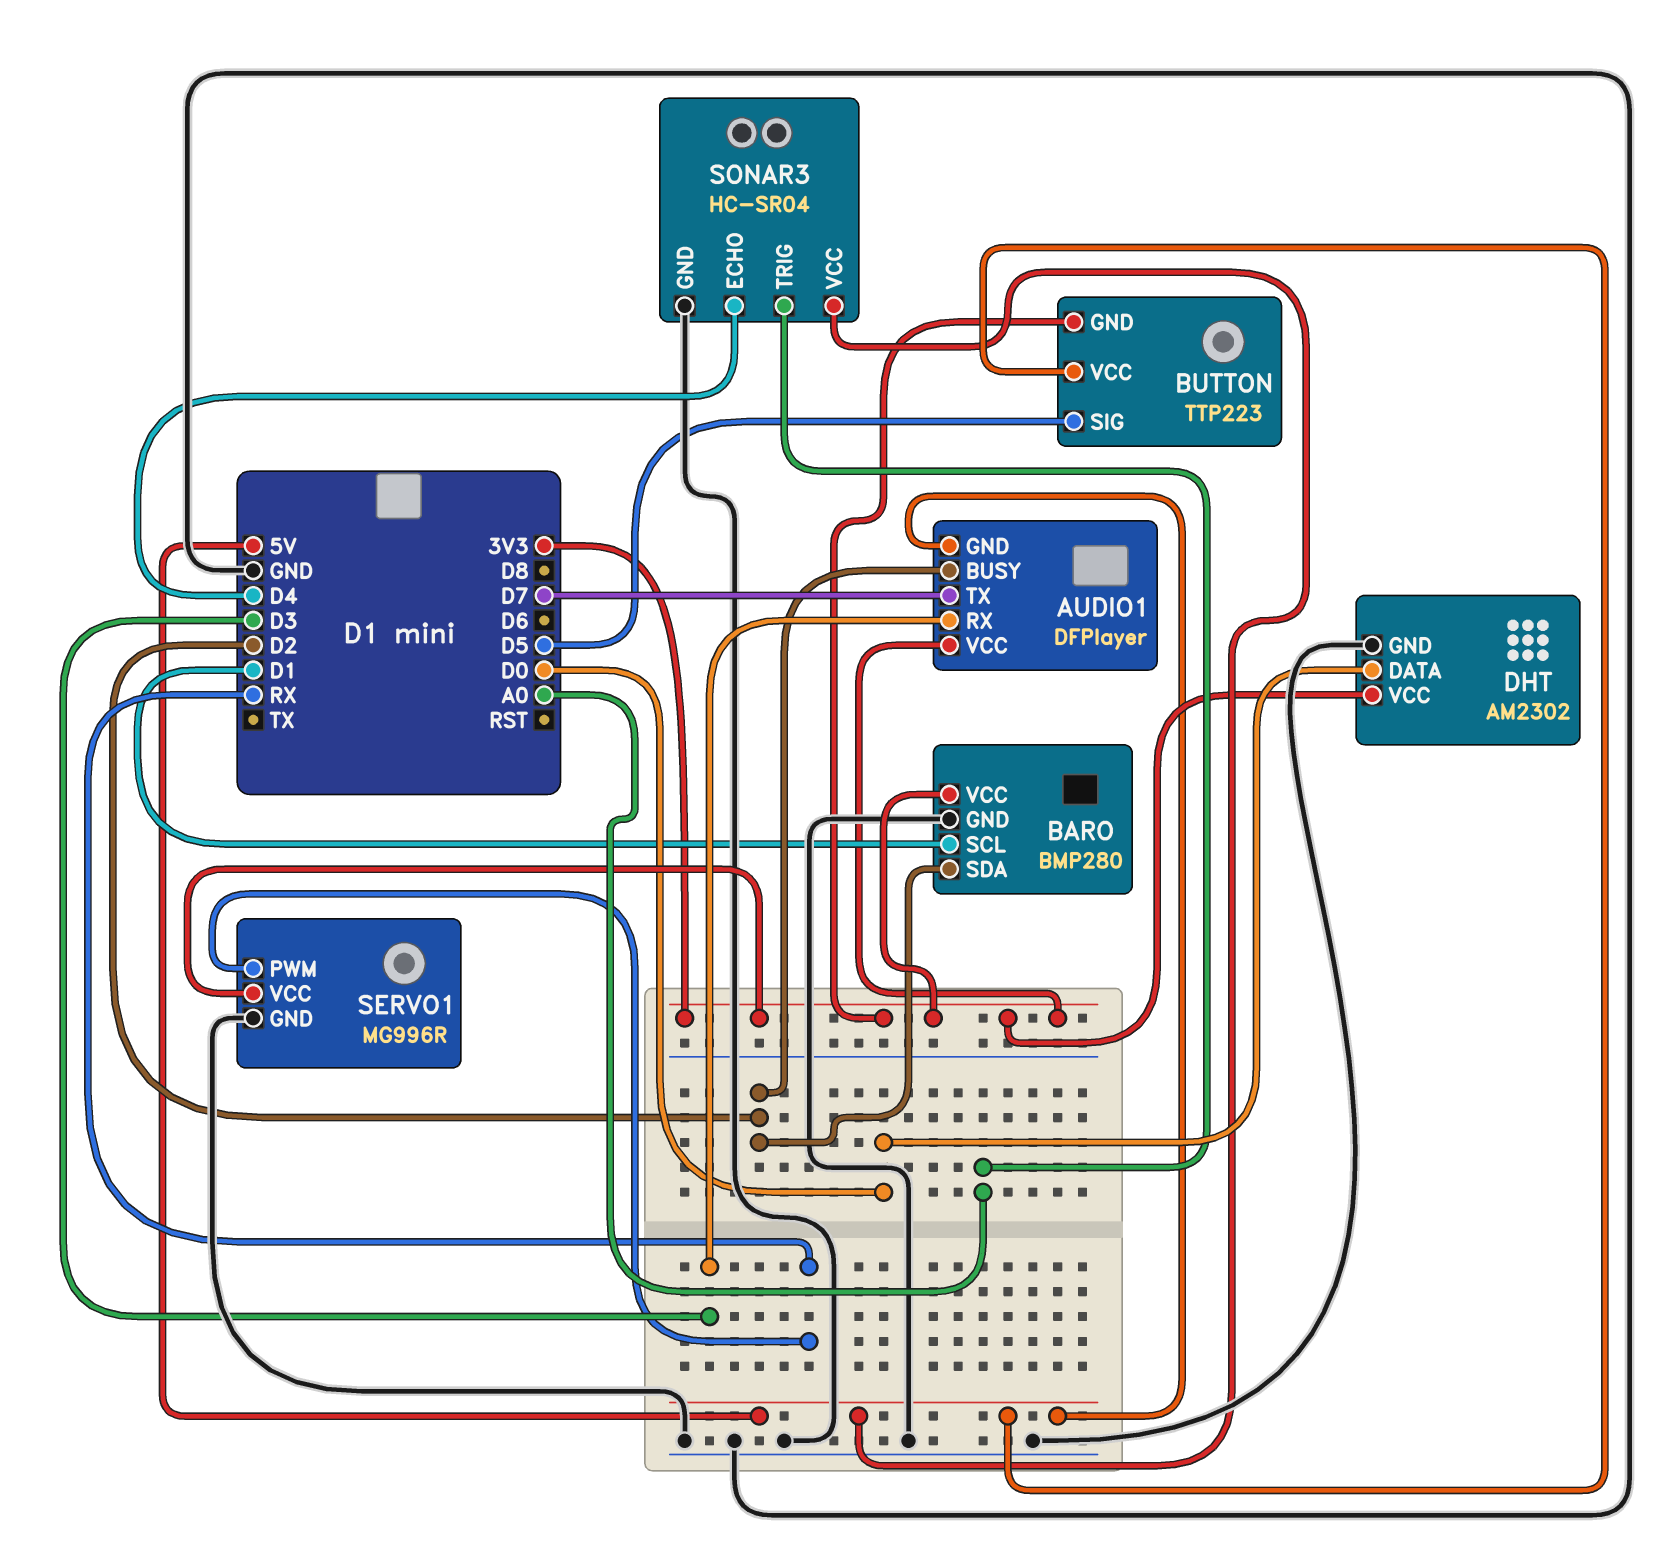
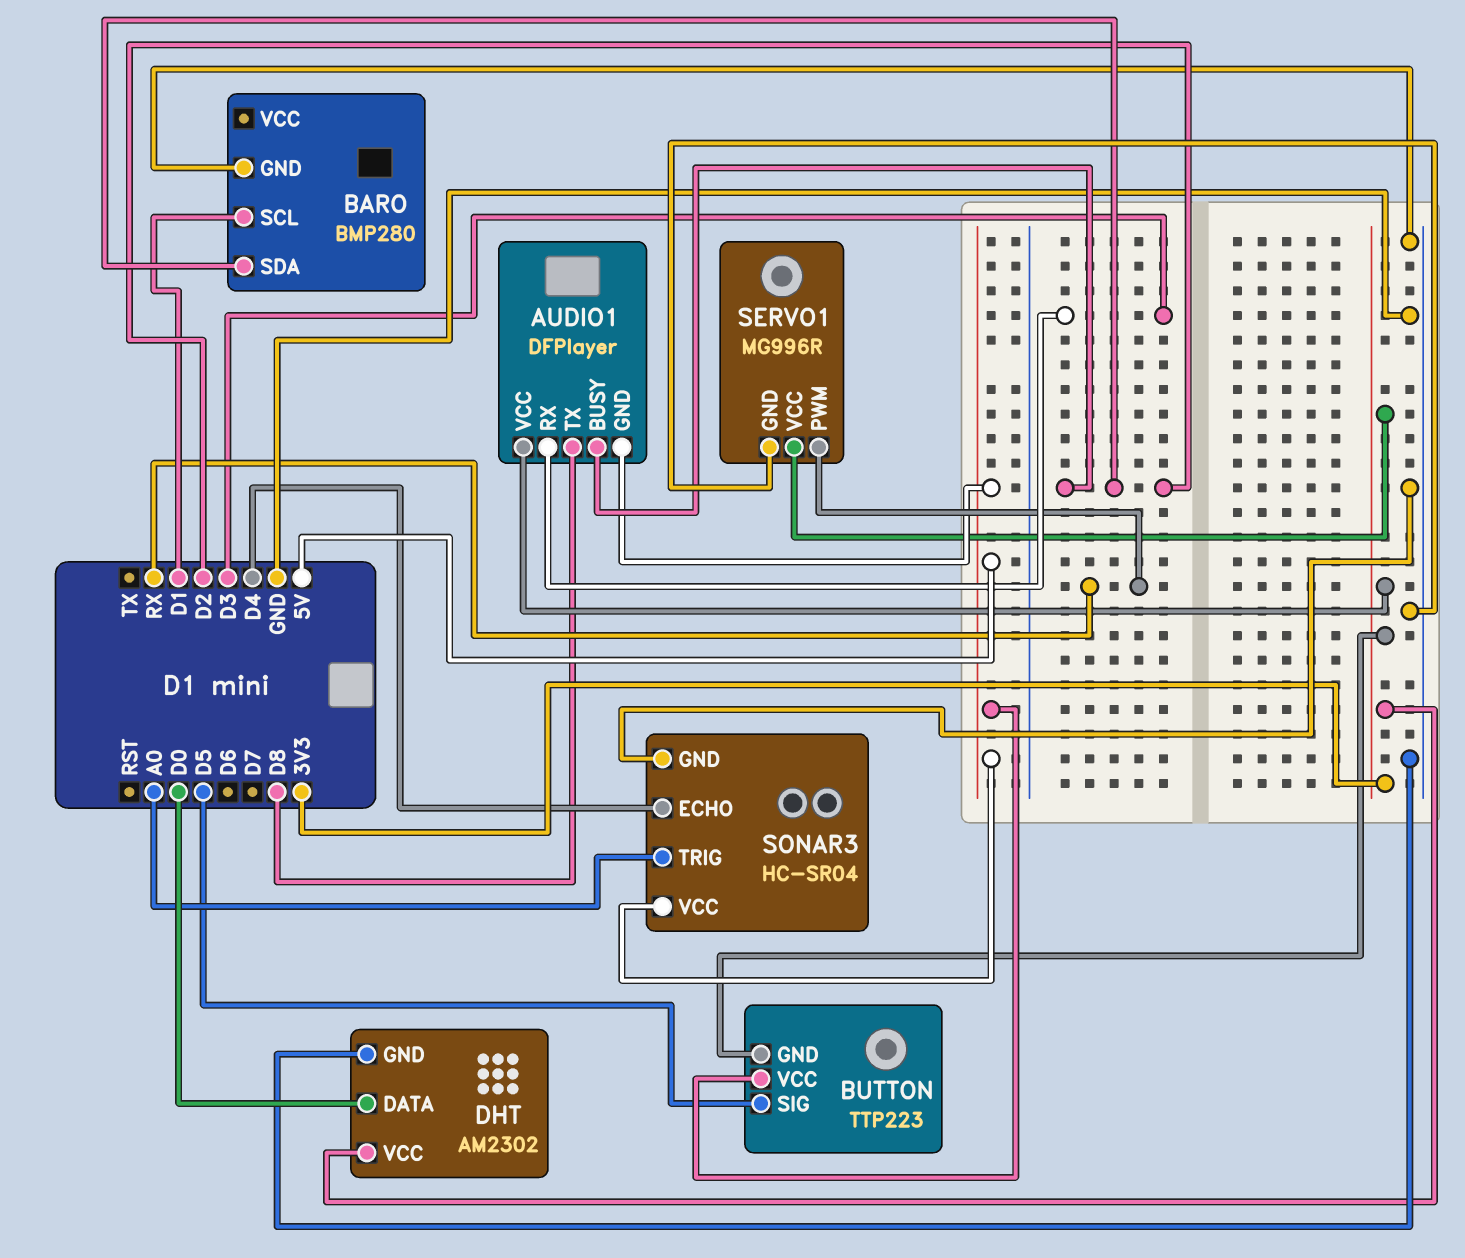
AUDIO1 pin TX: D7 -> D8
BARO pin VCC: 3V3 -> none

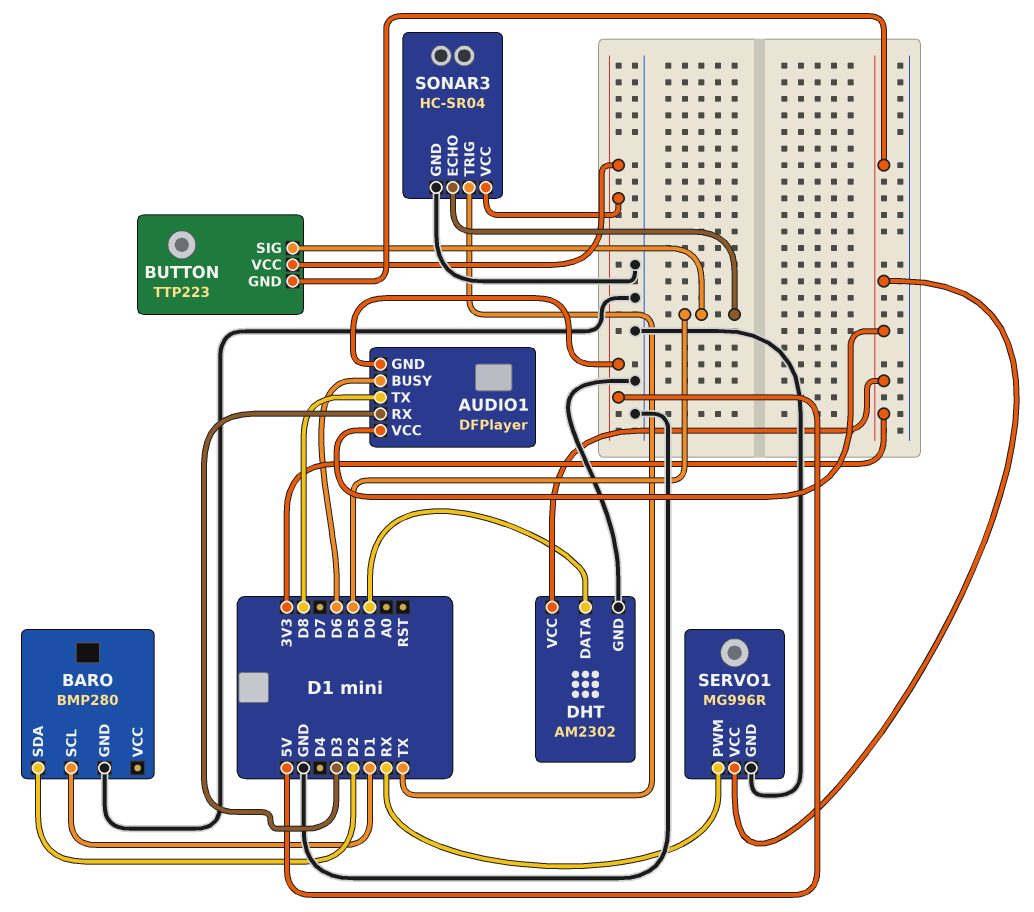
AUDIO1 pin BUSY: D2 -> D6
SONAR3 pin ECHO: D4 -> D5
SONAR3 pin TRIG: A0 -> TX

